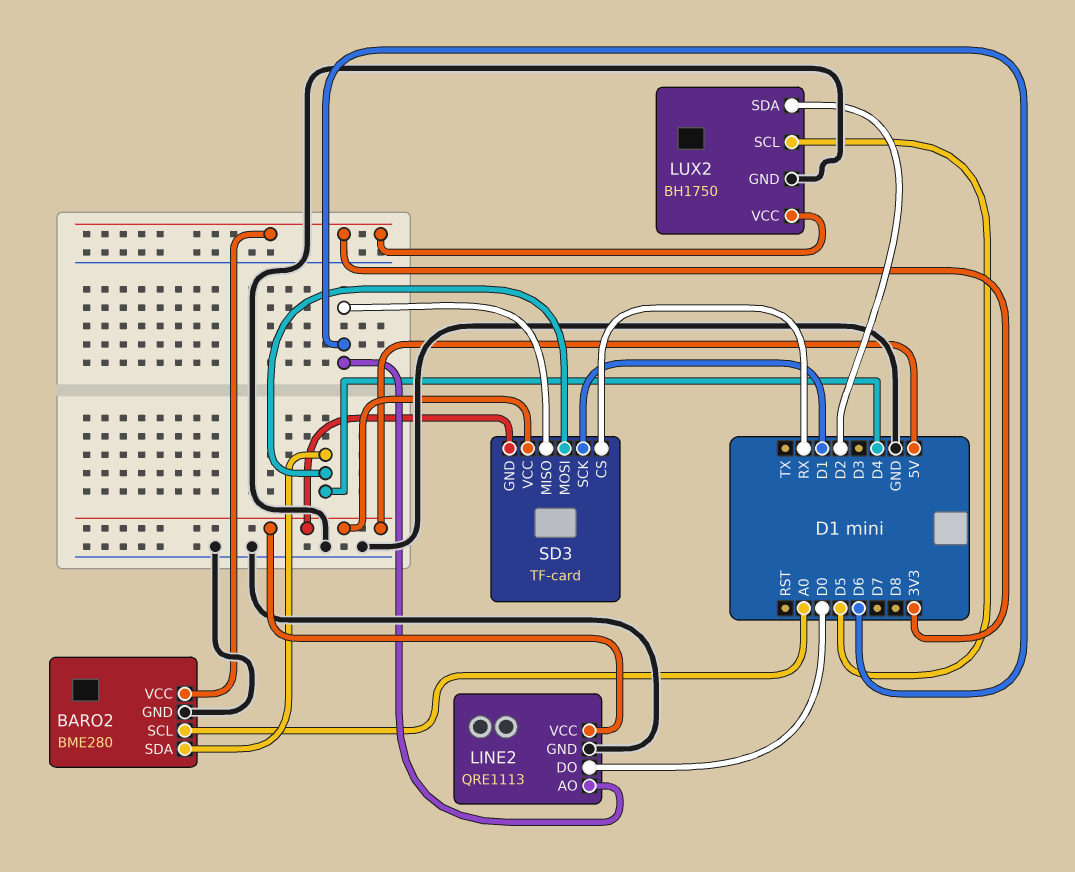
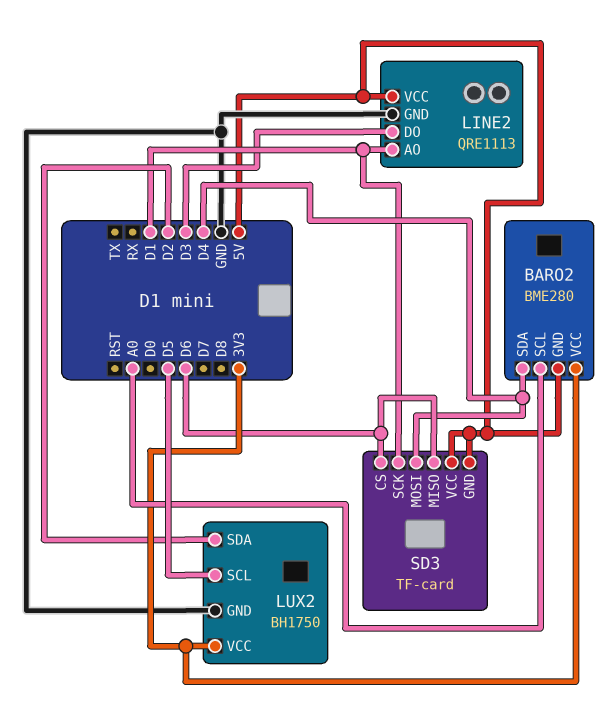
BARO2 pin GND: GND -> 5V
LINE2 pin AO: D6 -> D1
LINE2 pin DO: D0 -> D3
SD3 pin CS: RX -> D6

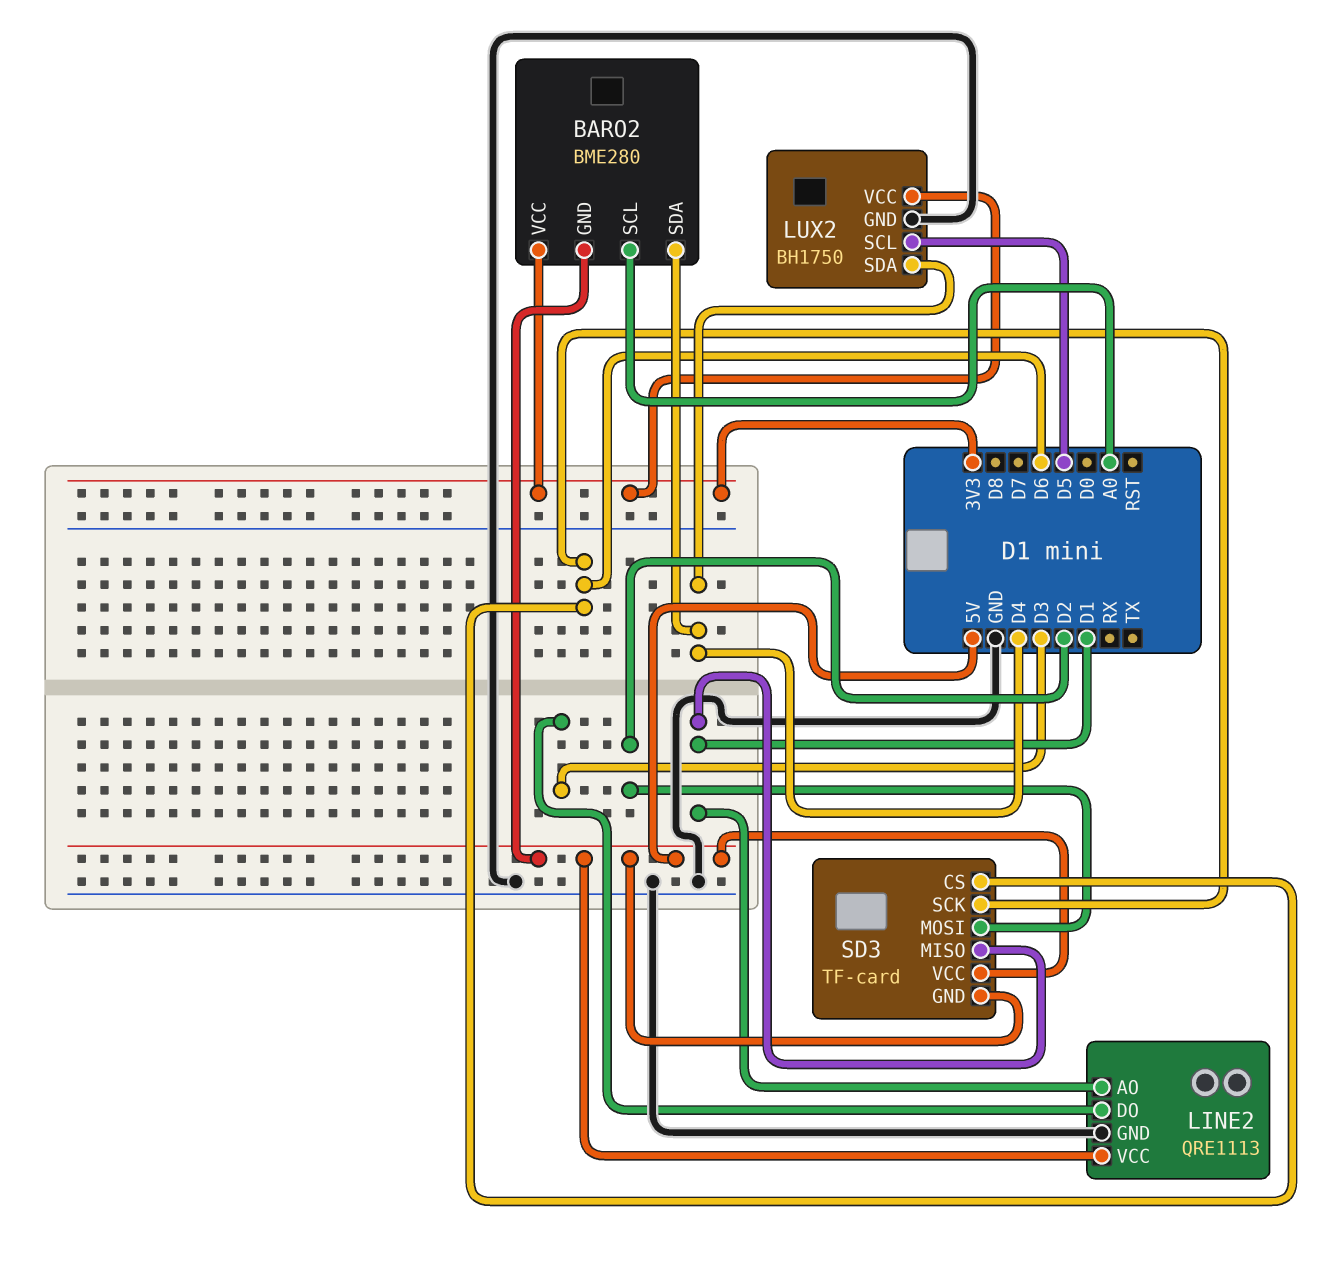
LUX2 pin SDA: D2 -> D4
SD3 pin MISO: D6 -> D1
SD3 pin MOSI: D4 -> D2
SD3 pin SCK: D1 -> D6

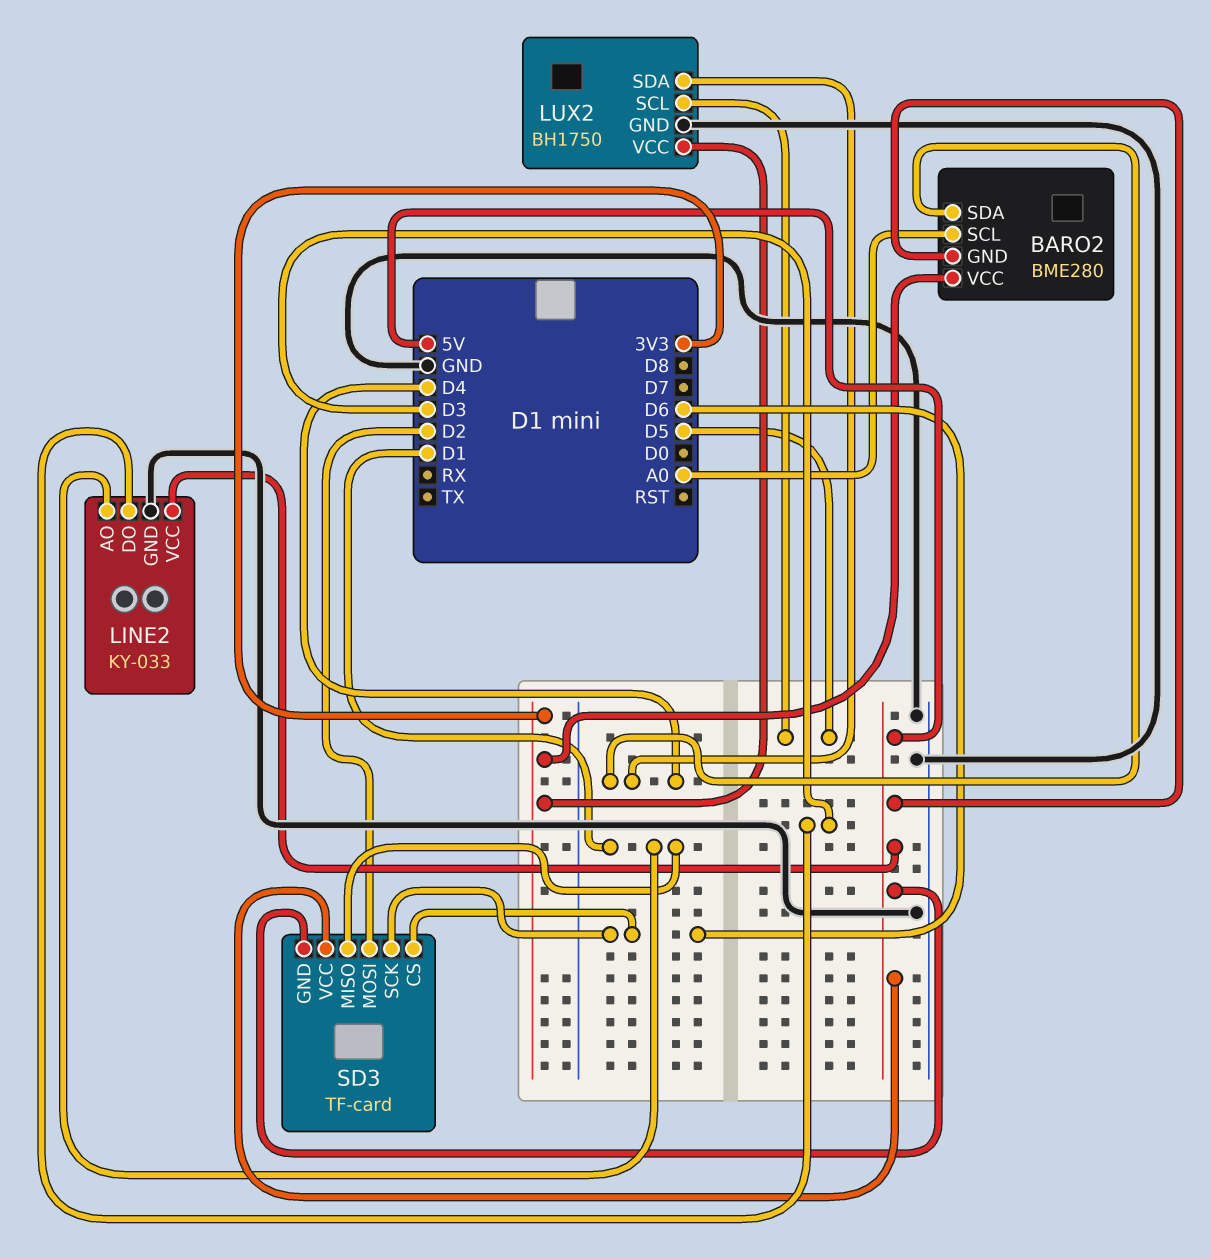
LINE2: QRE1113 -> KY-033

